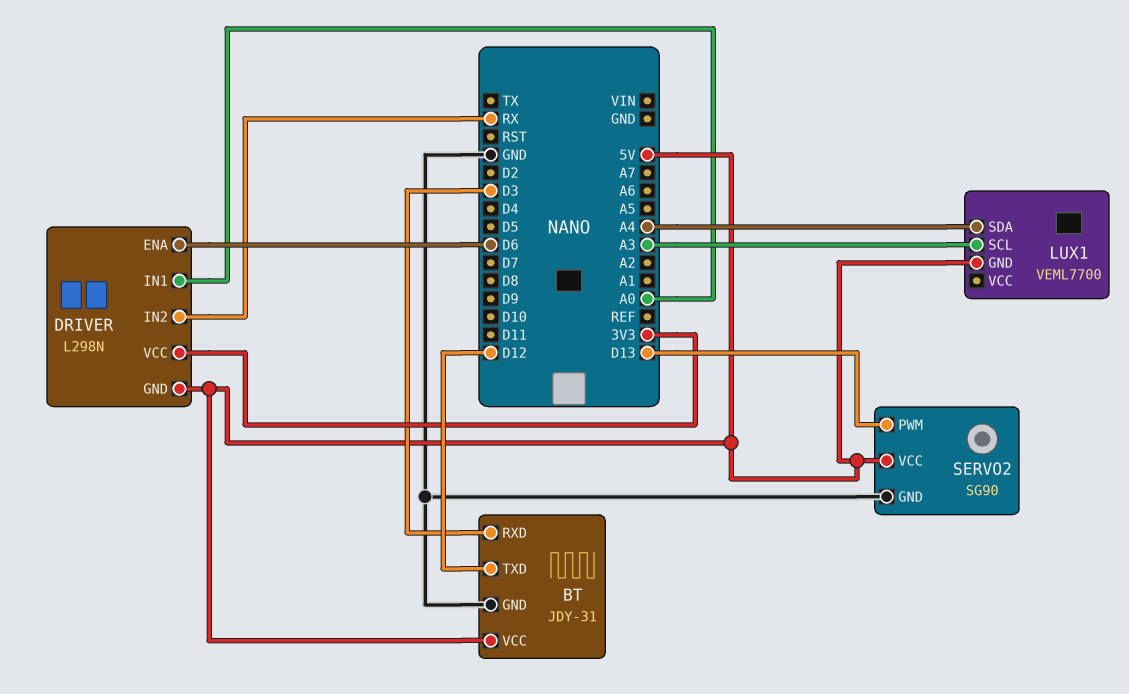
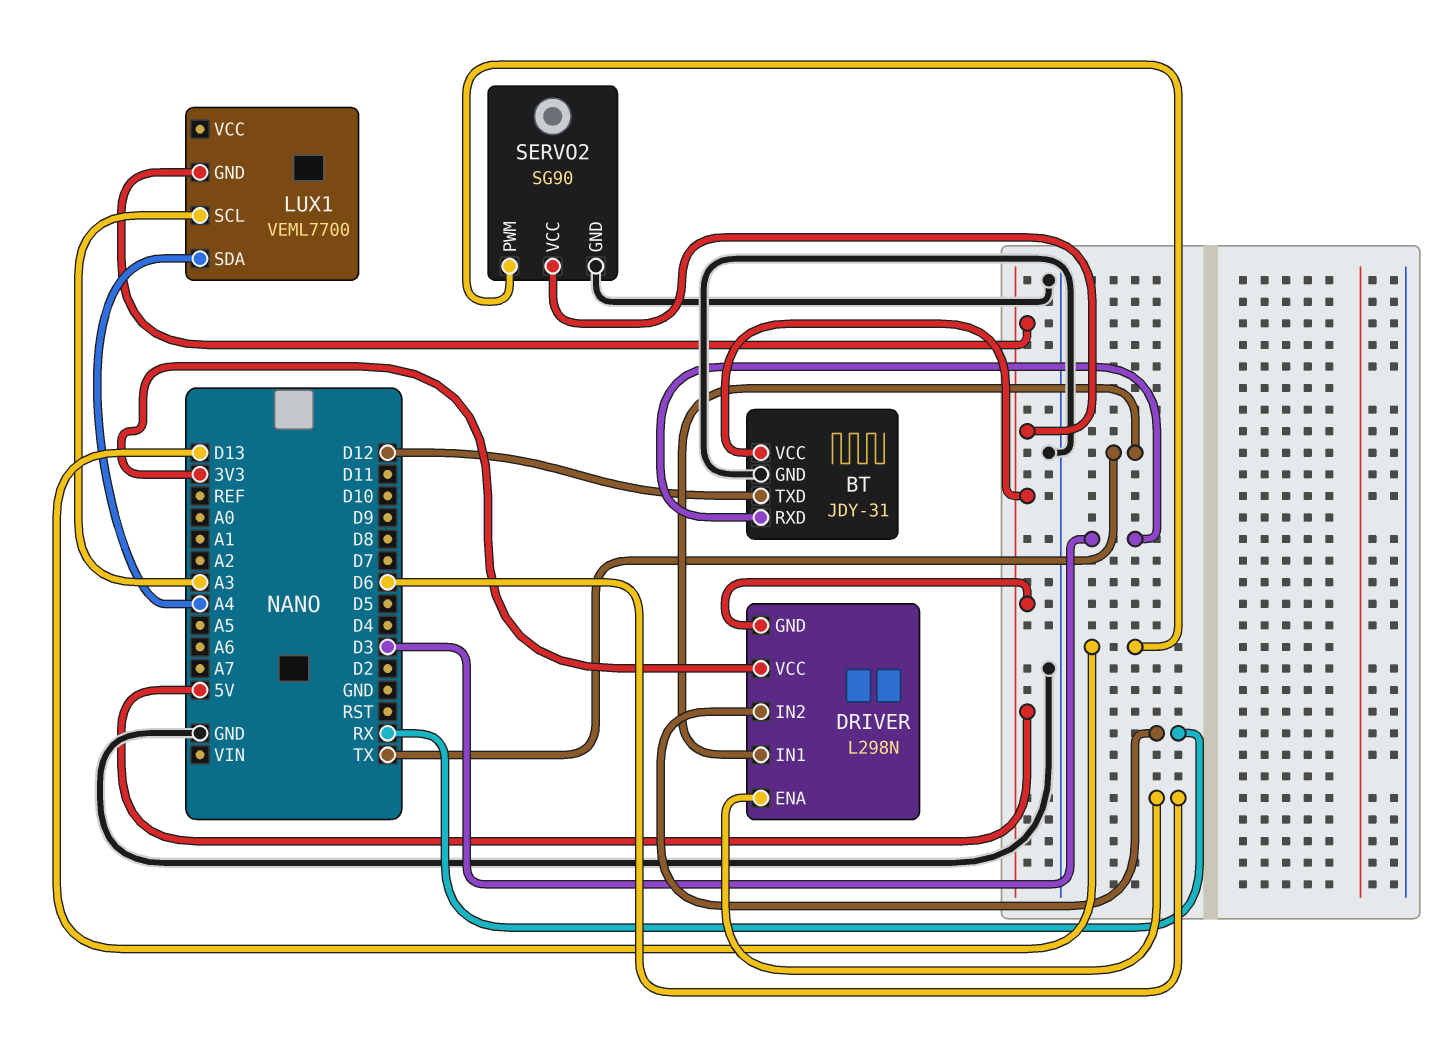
DRIVER pin IN1: A0 -> TX

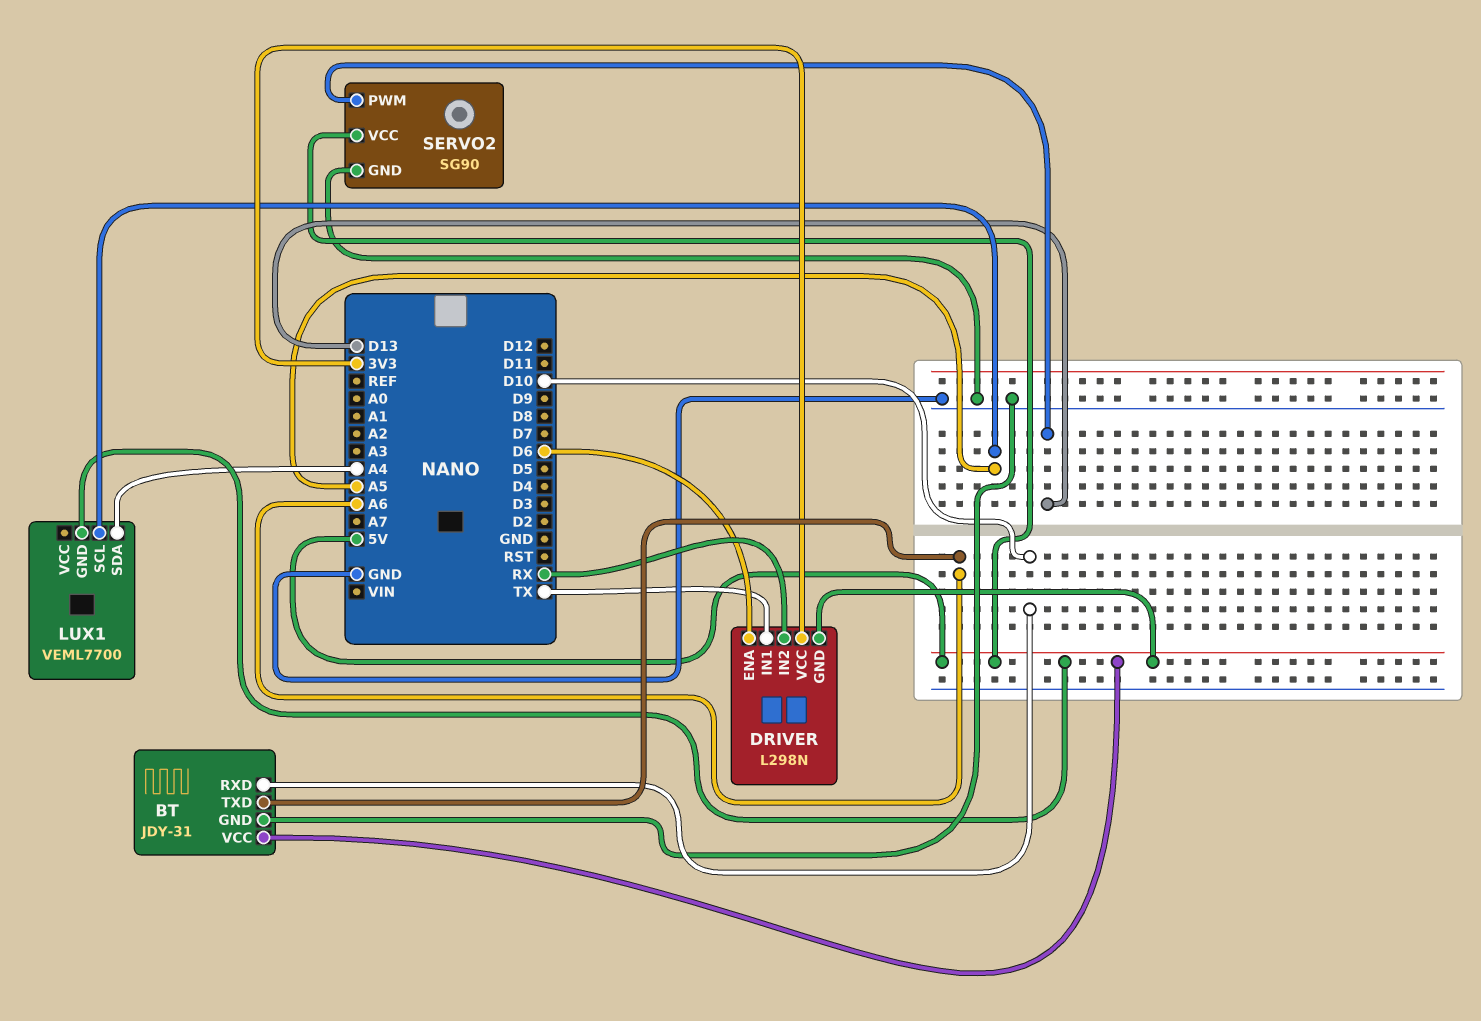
BT pin RXD: D3 -> D10
BT pin TXD: D12 -> A6
LUX1 pin SCL: A3 -> A5

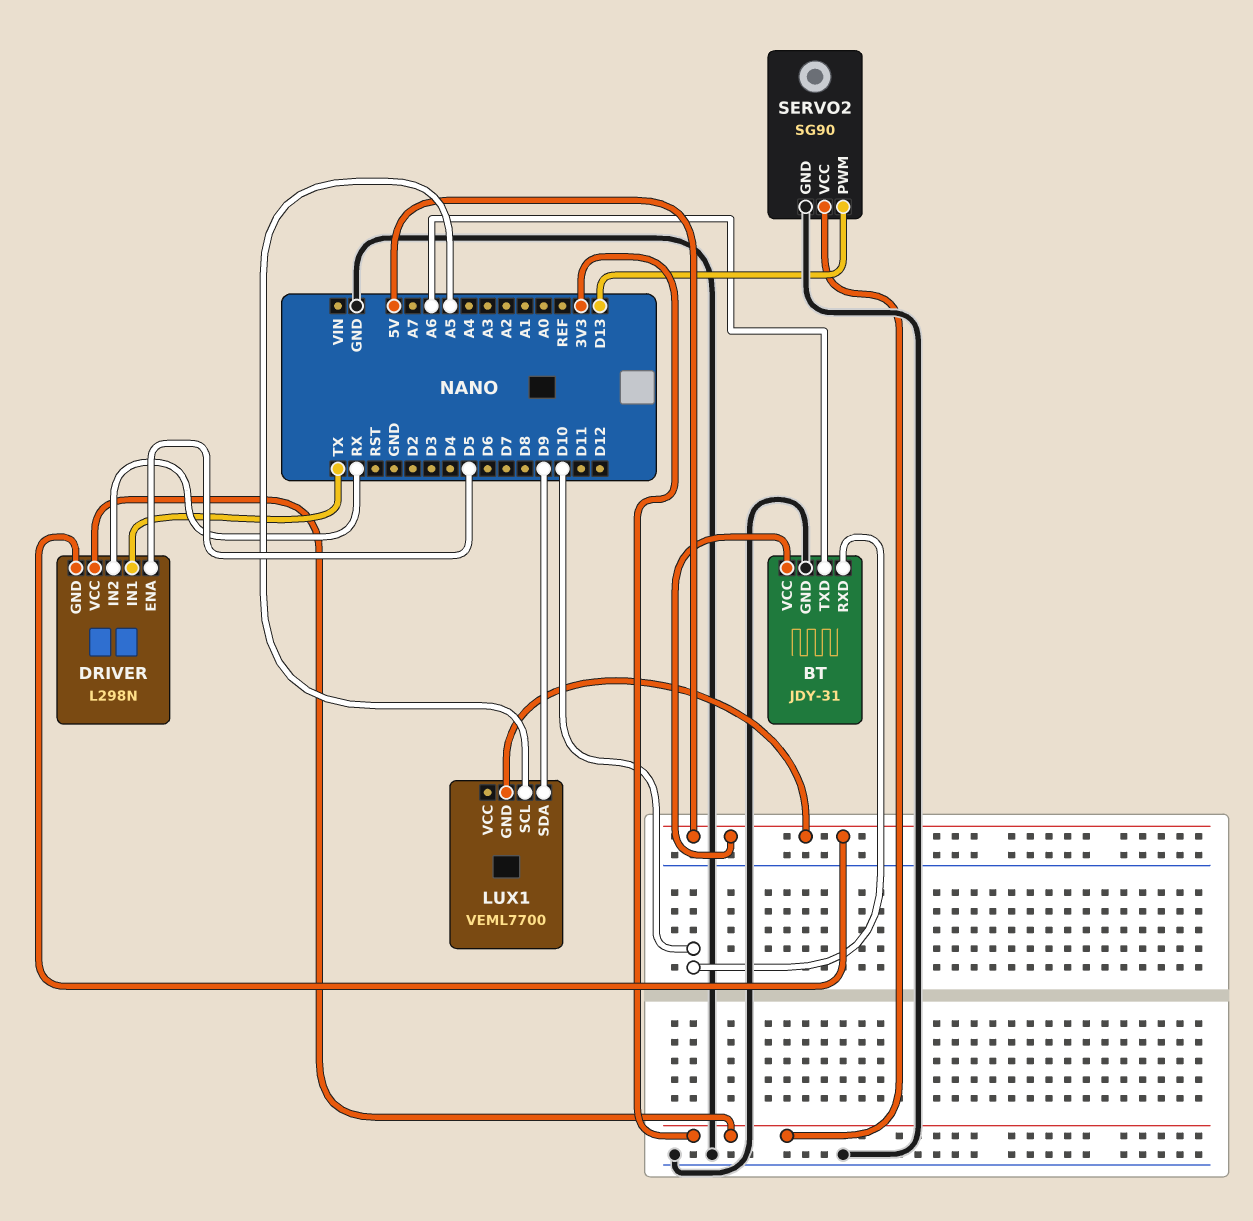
DRIVER pin ENA: D6 -> D5
LUX1 pin SDA: A4 -> D9
SERVO2 pin VCC: 5V -> 3V3

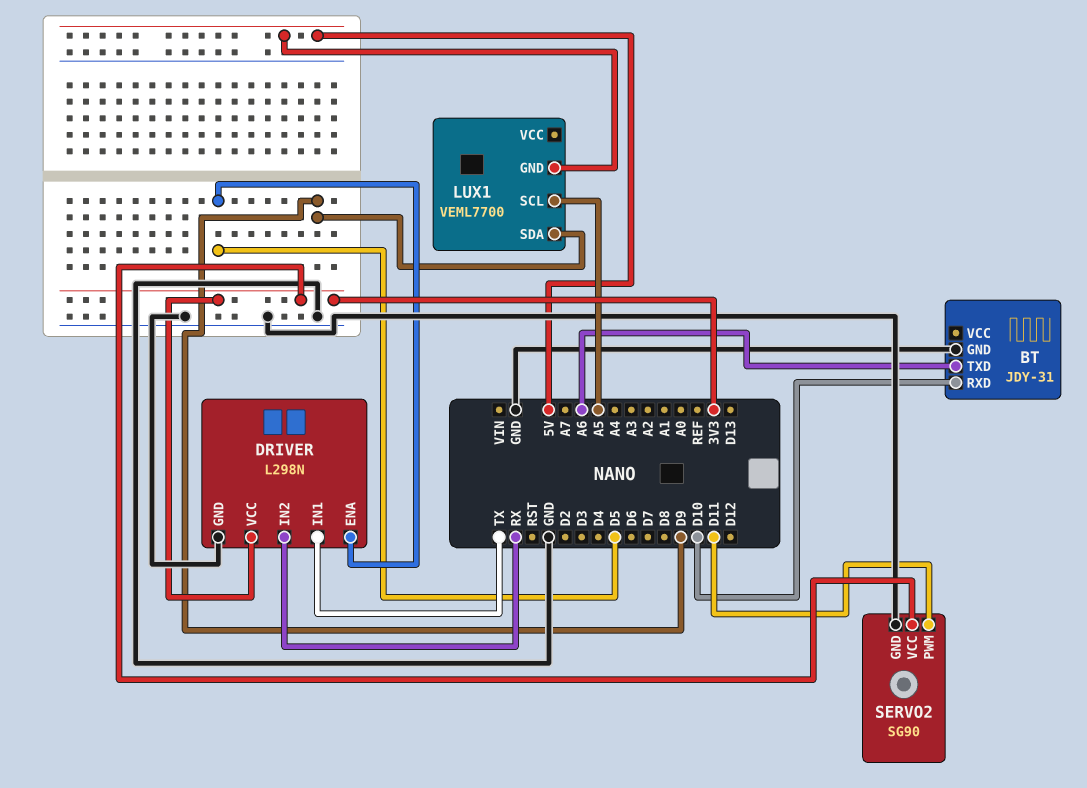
BT pin VCC: 5V -> none
DRIVER pin GND: 5V -> GND
SERVO2 pin PWM: D13 -> D11

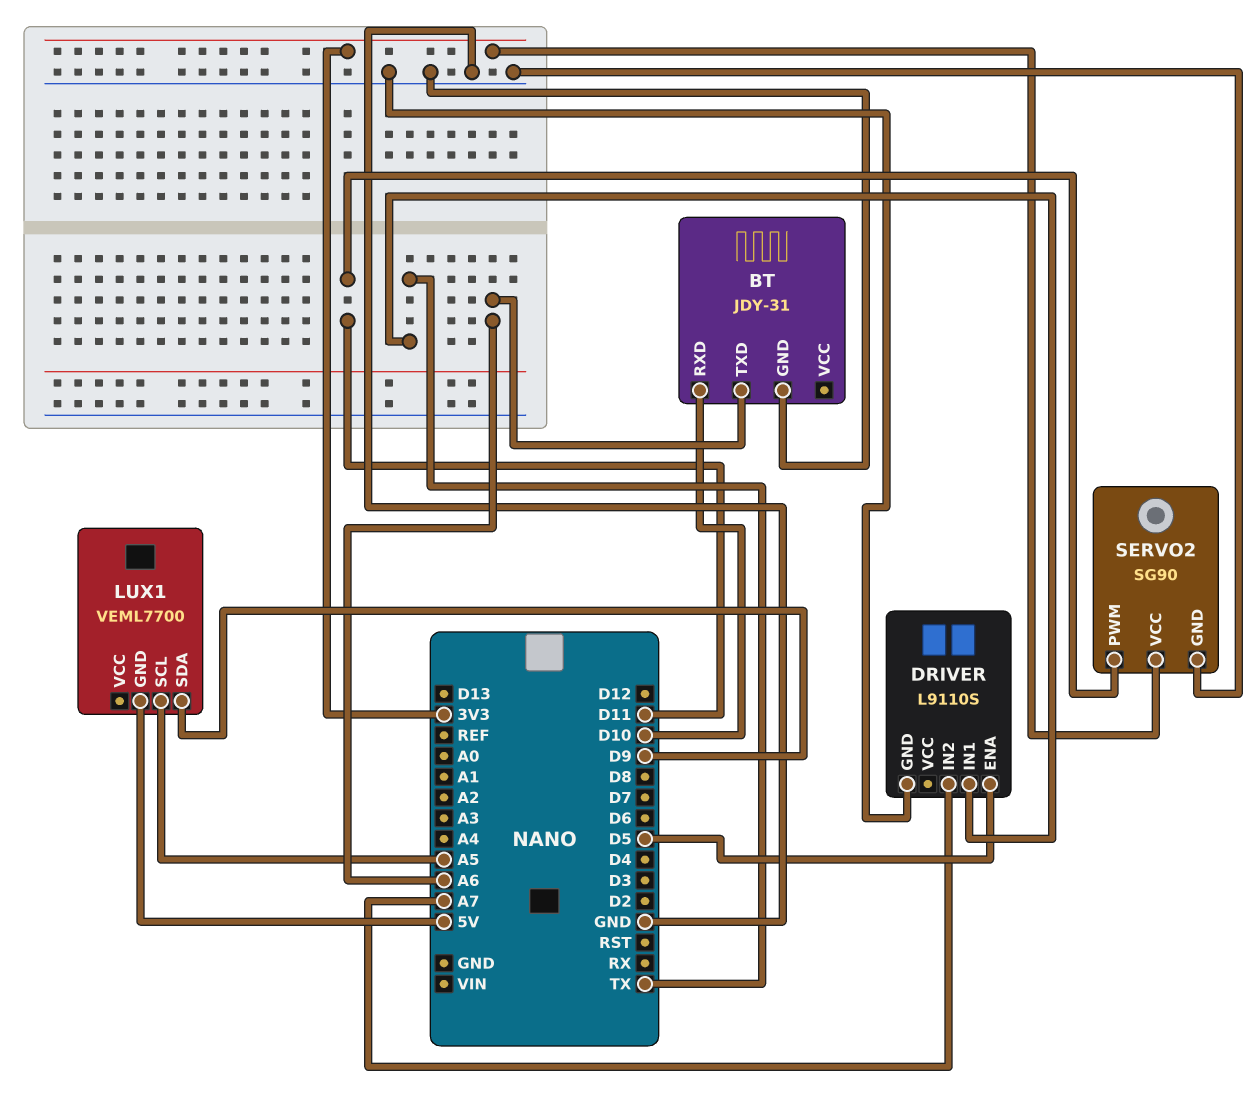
DRIVER: L298N -> L9110S
DRIVER pin IN2: RX -> A7
DRIVER pin VCC: 3V3 -> none

